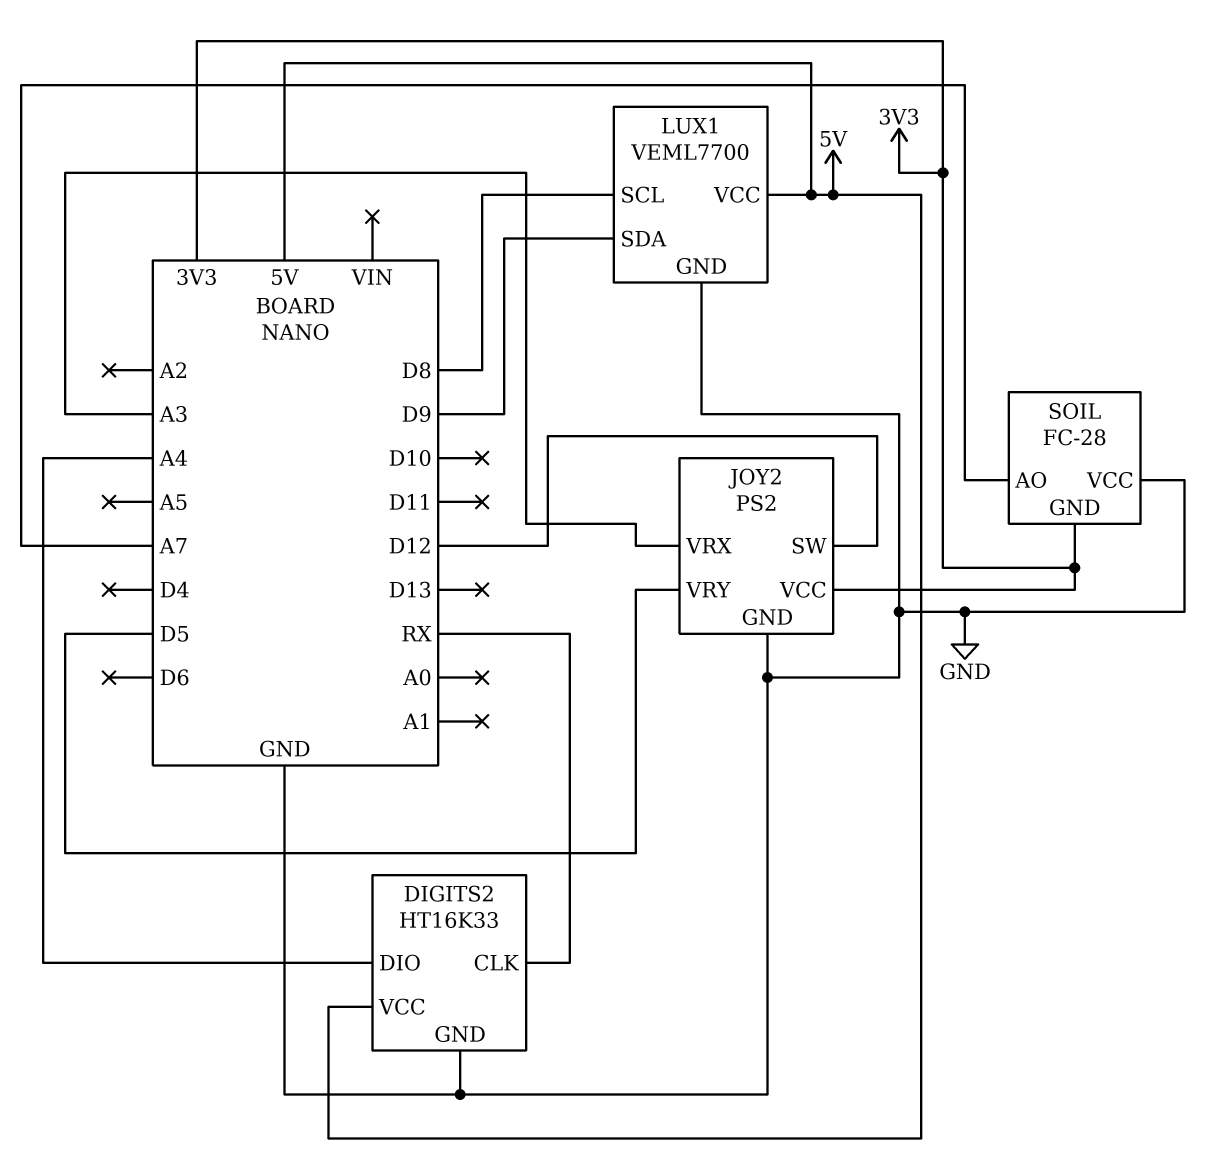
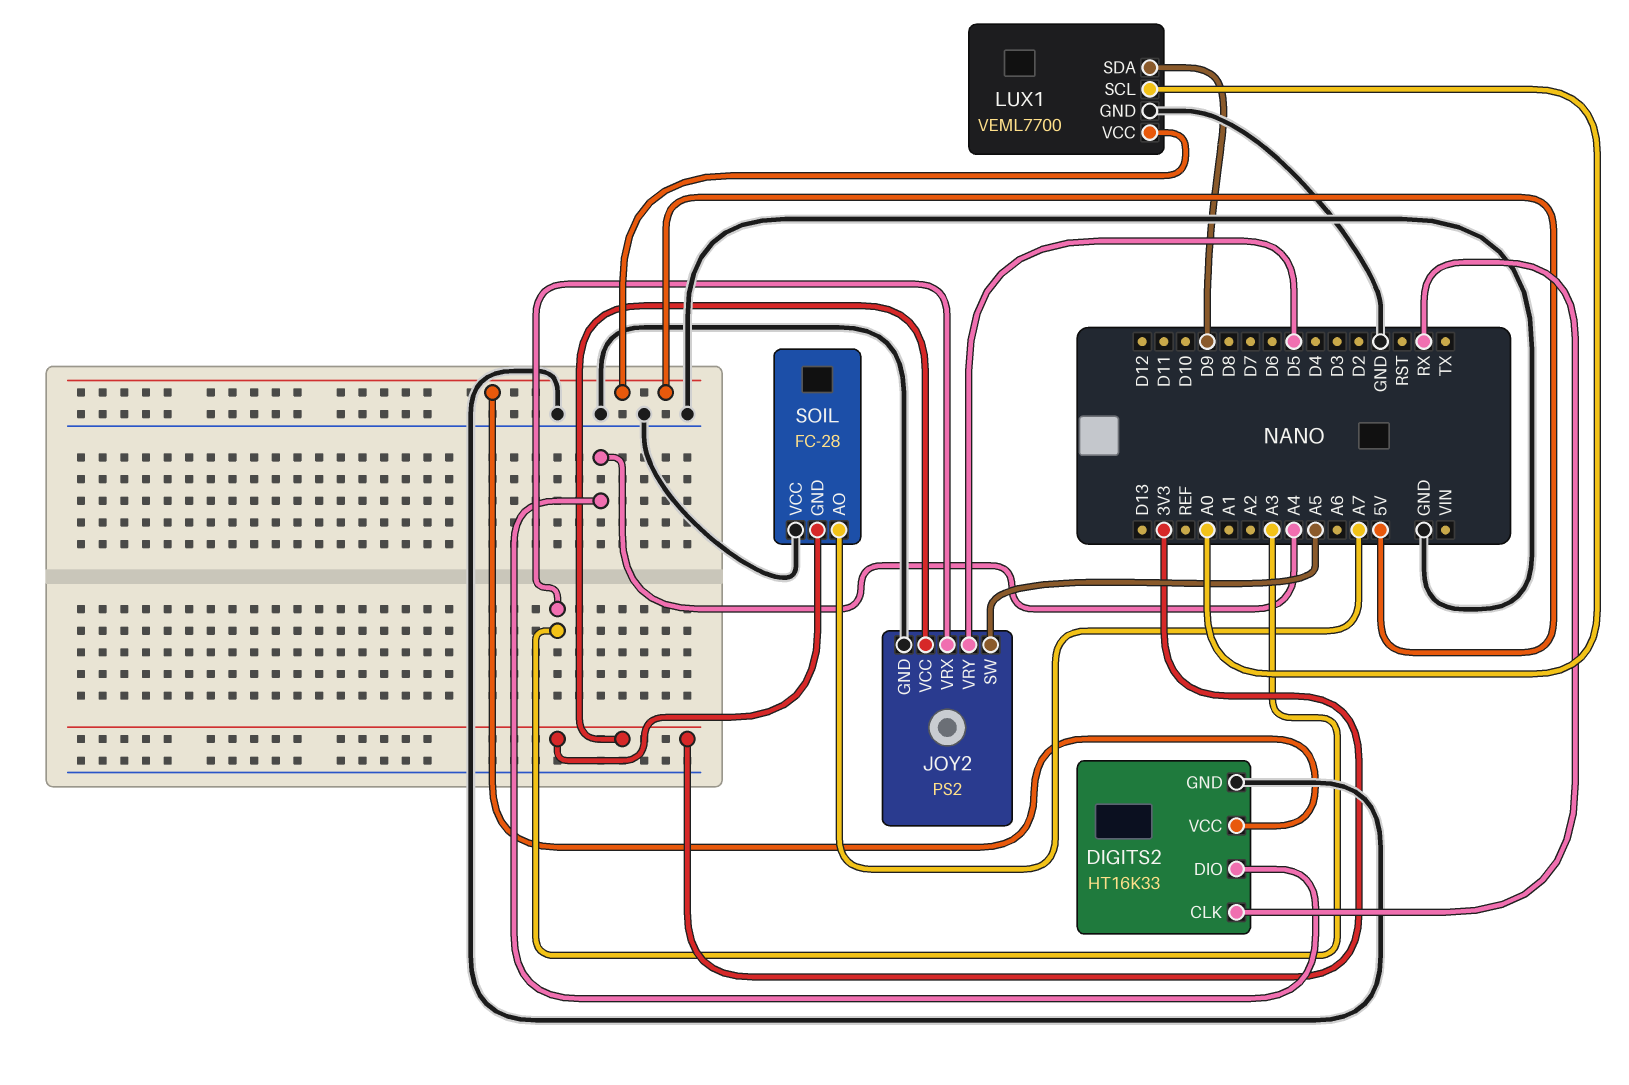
JOY2 pin SW: D12 -> A5
LUX1 pin SCL: D8 -> A0

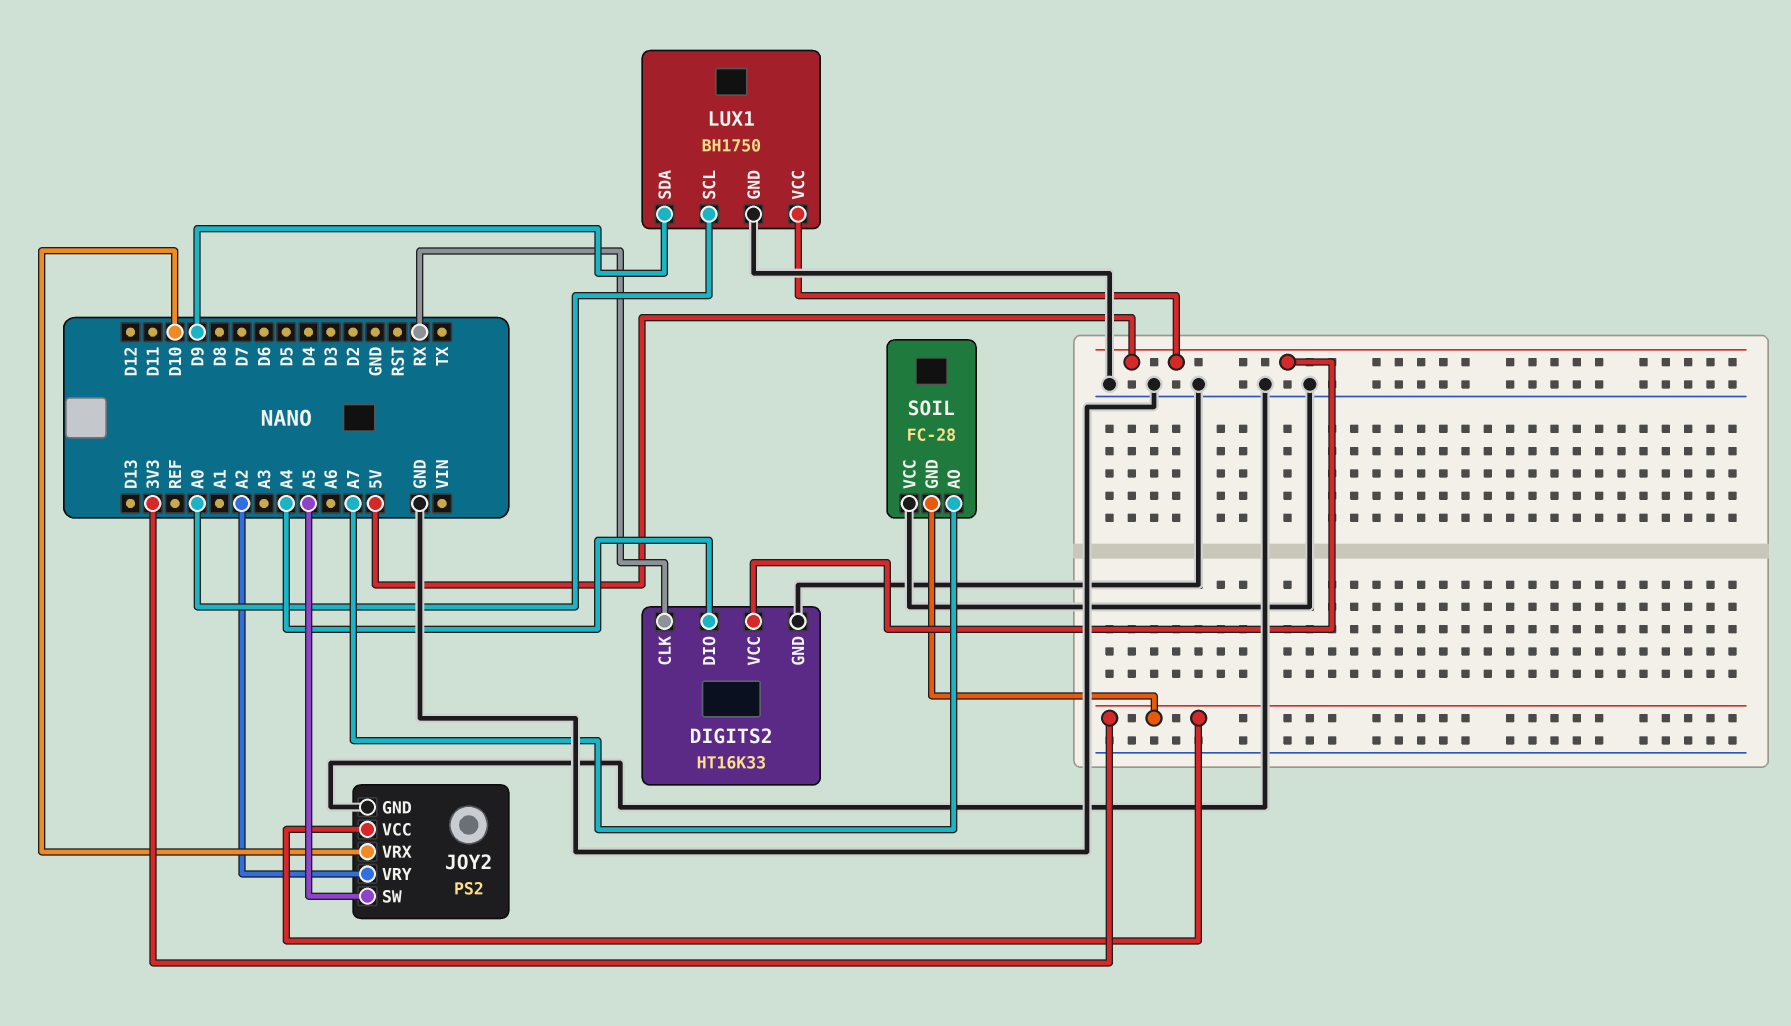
JOY2 pin VRX: A3 -> D10
JOY2 pin VRY: D5 -> A2
LUX1: VEML7700 -> BH1750

